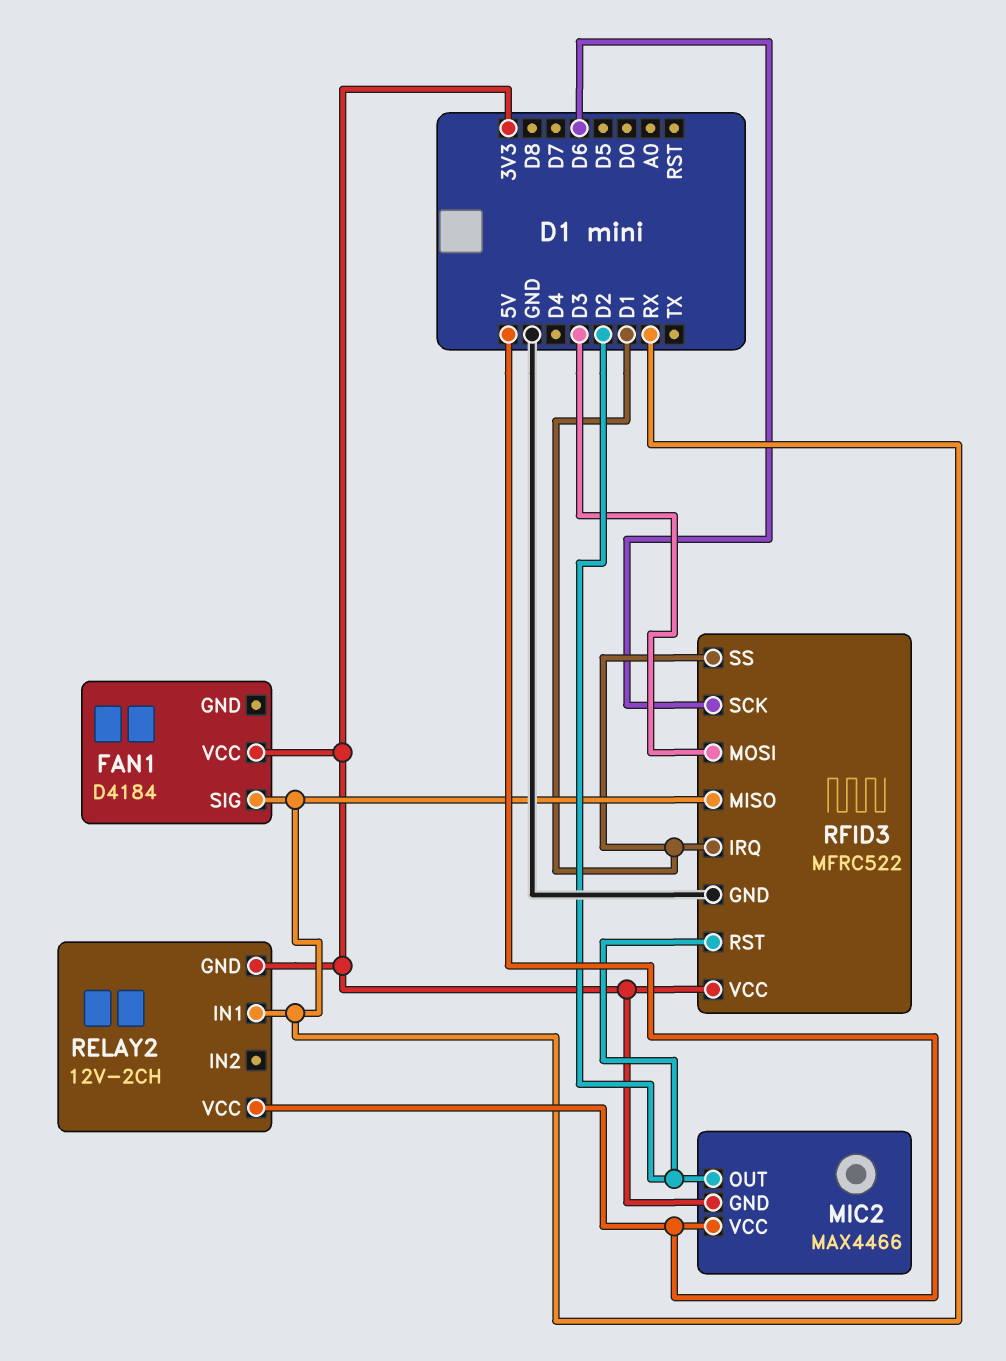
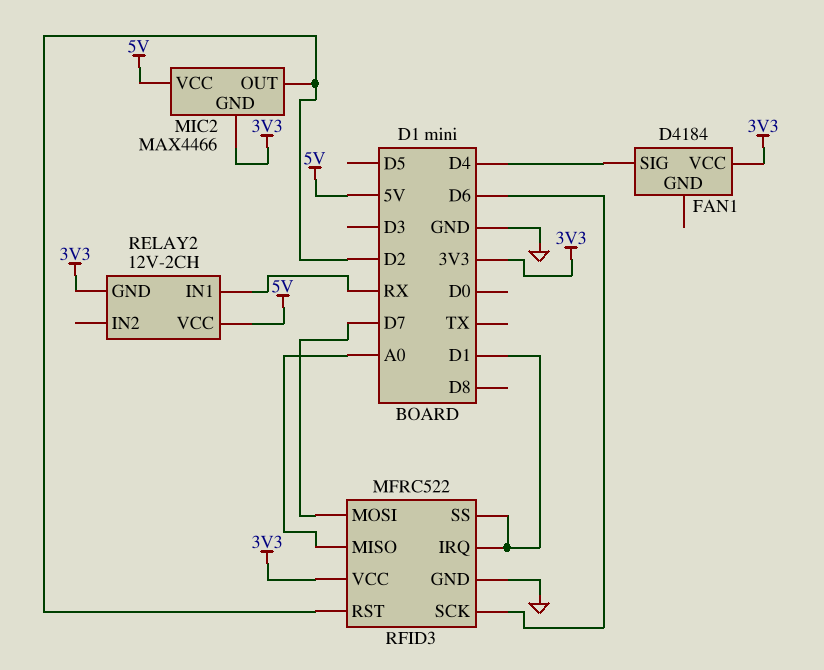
FAN1 pin SIG: RX -> D4
RFID3 pin MISO: RX -> A0
RFID3 pin MOSI: D3 -> D7

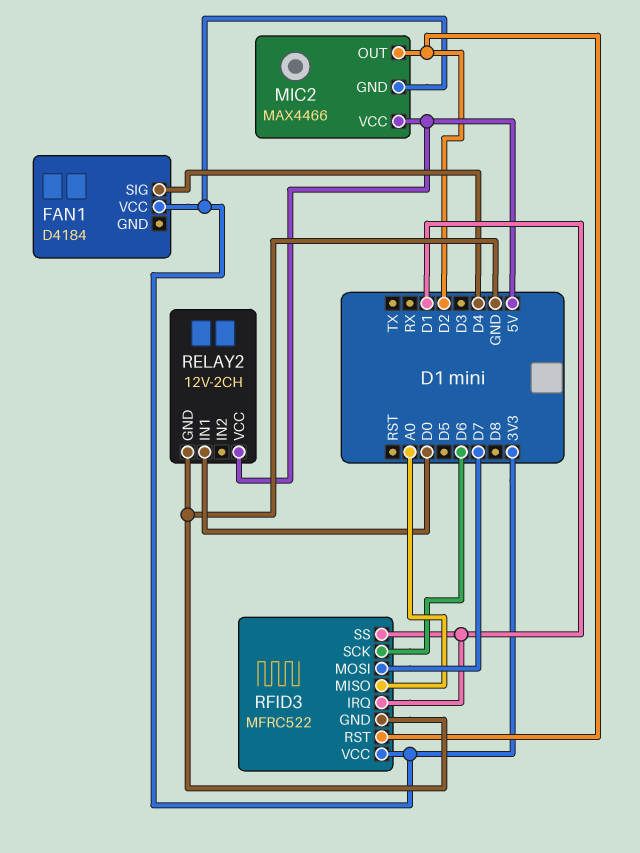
RELAY2 pin GND: 3V3 -> GND
RELAY2 pin IN1: RX -> D0

